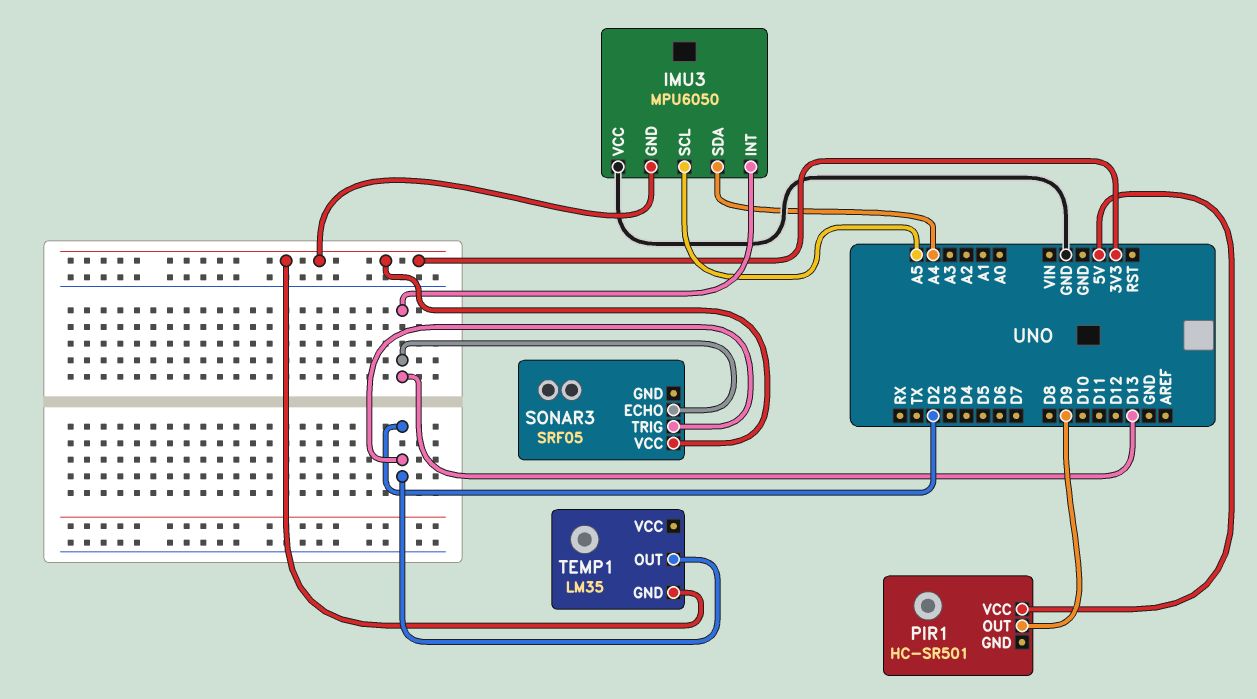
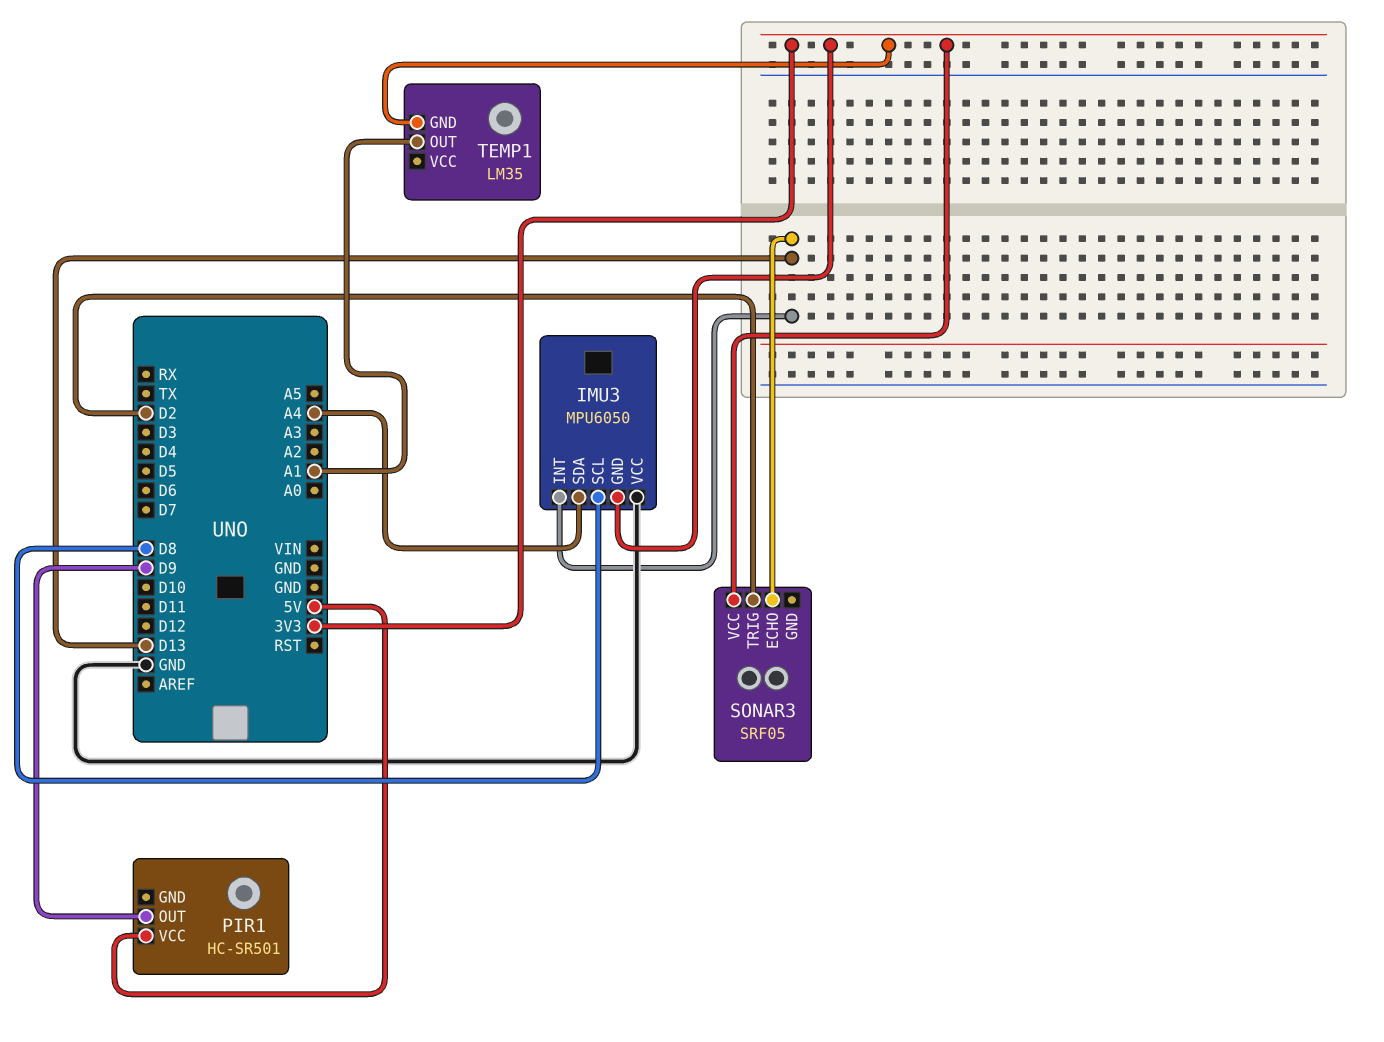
IMU3 pin SCL: A5 -> D8
TEMP1 pin OUT: D2 -> A1

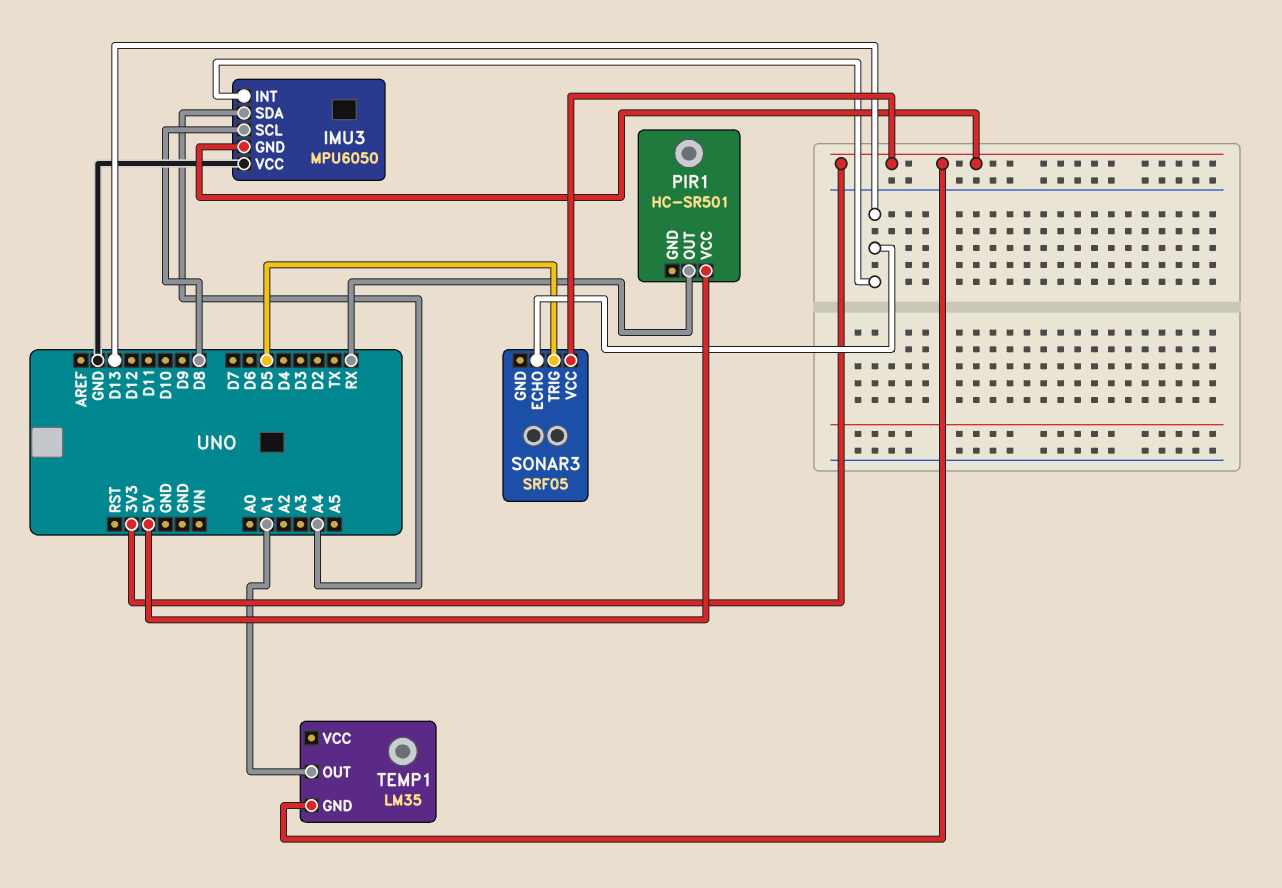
PIR1 pin OUT: D9 -> RX
SONAR3 pin TRIG: D2 -> D5

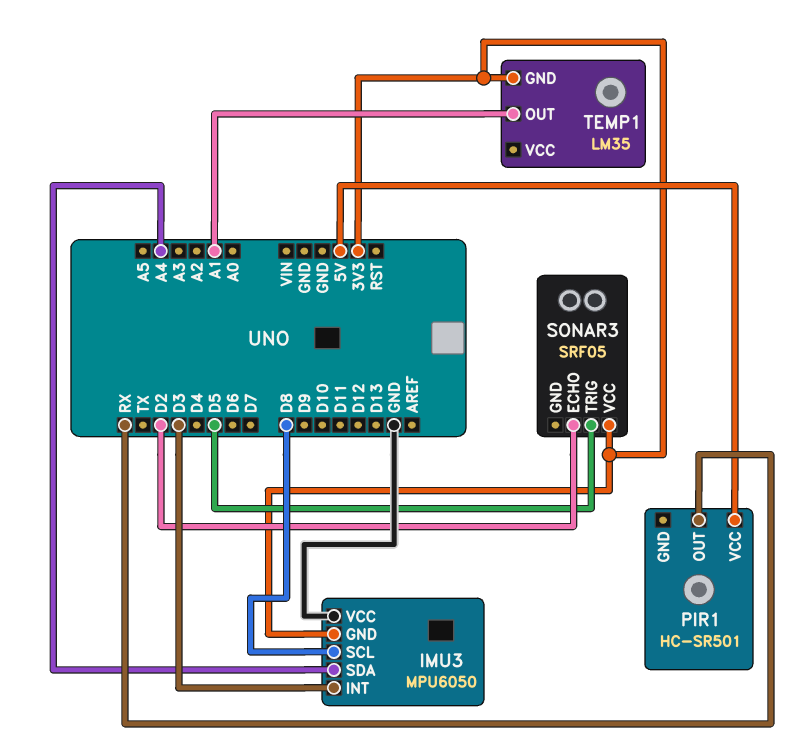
IMU3 pin INT: D13 -> D3
SONAR3 pin ECHO: D13 -> D2

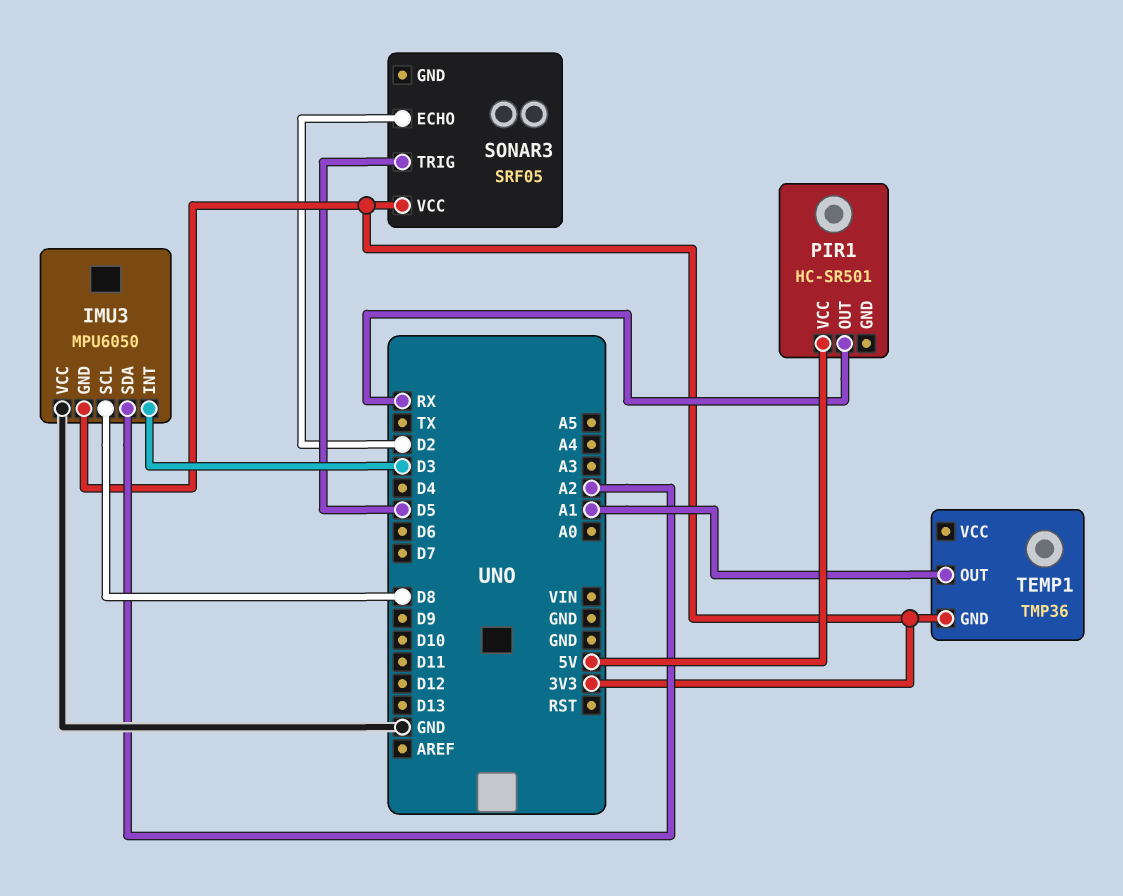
IMU3 pin SDA: A4 -> A2
TEMP1: LM35 -> TMP36

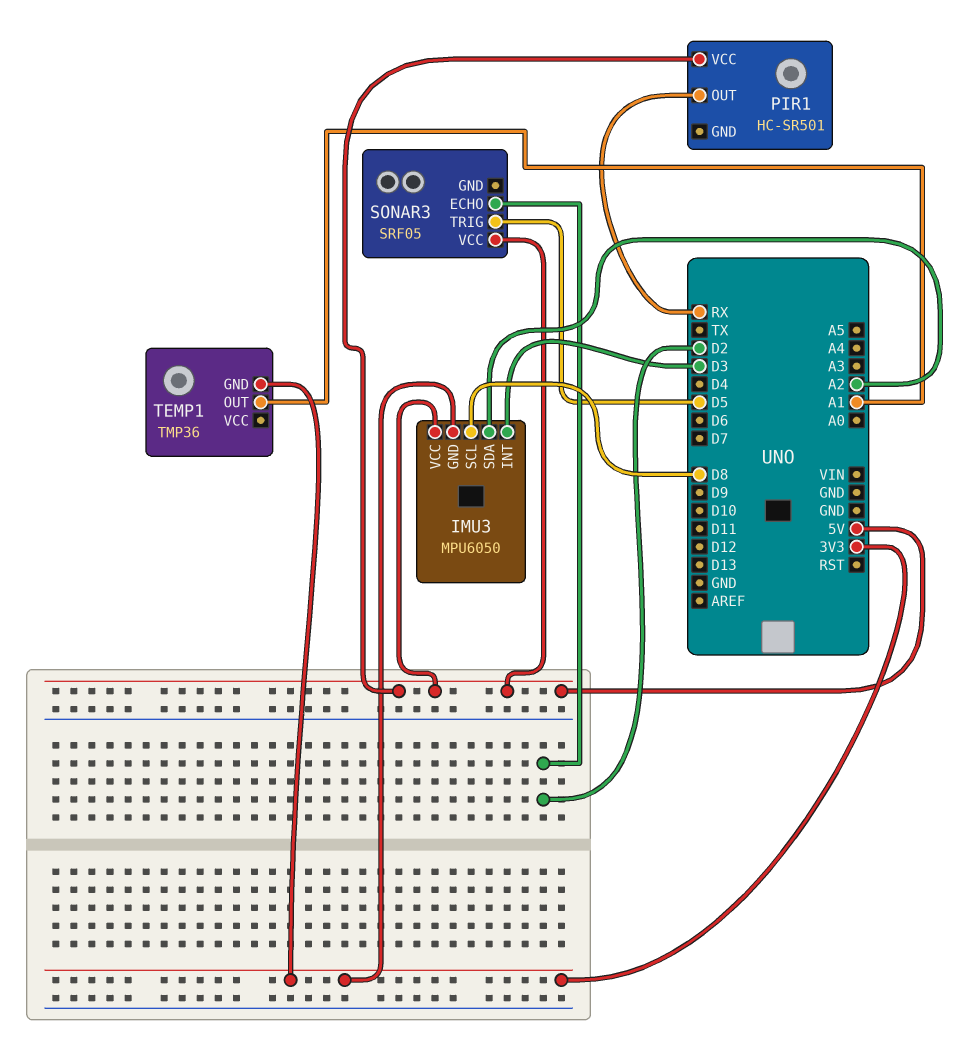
IMU3 pin VCC: GND -> 5V
SONAR3 pin VCC: 3V3 -> 5V

